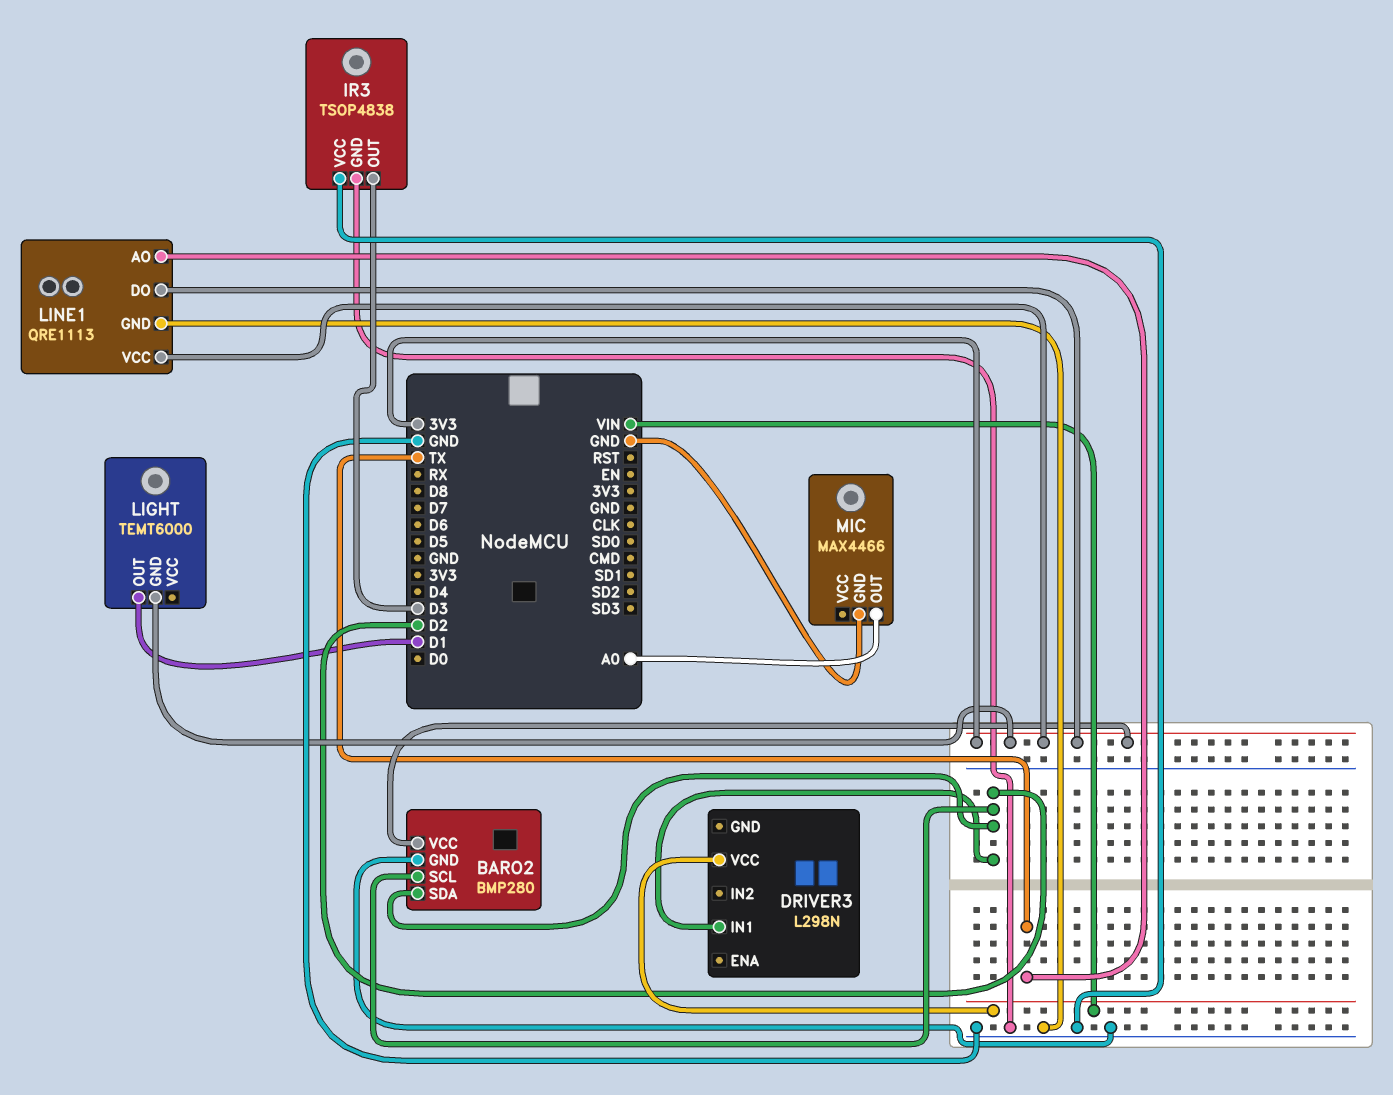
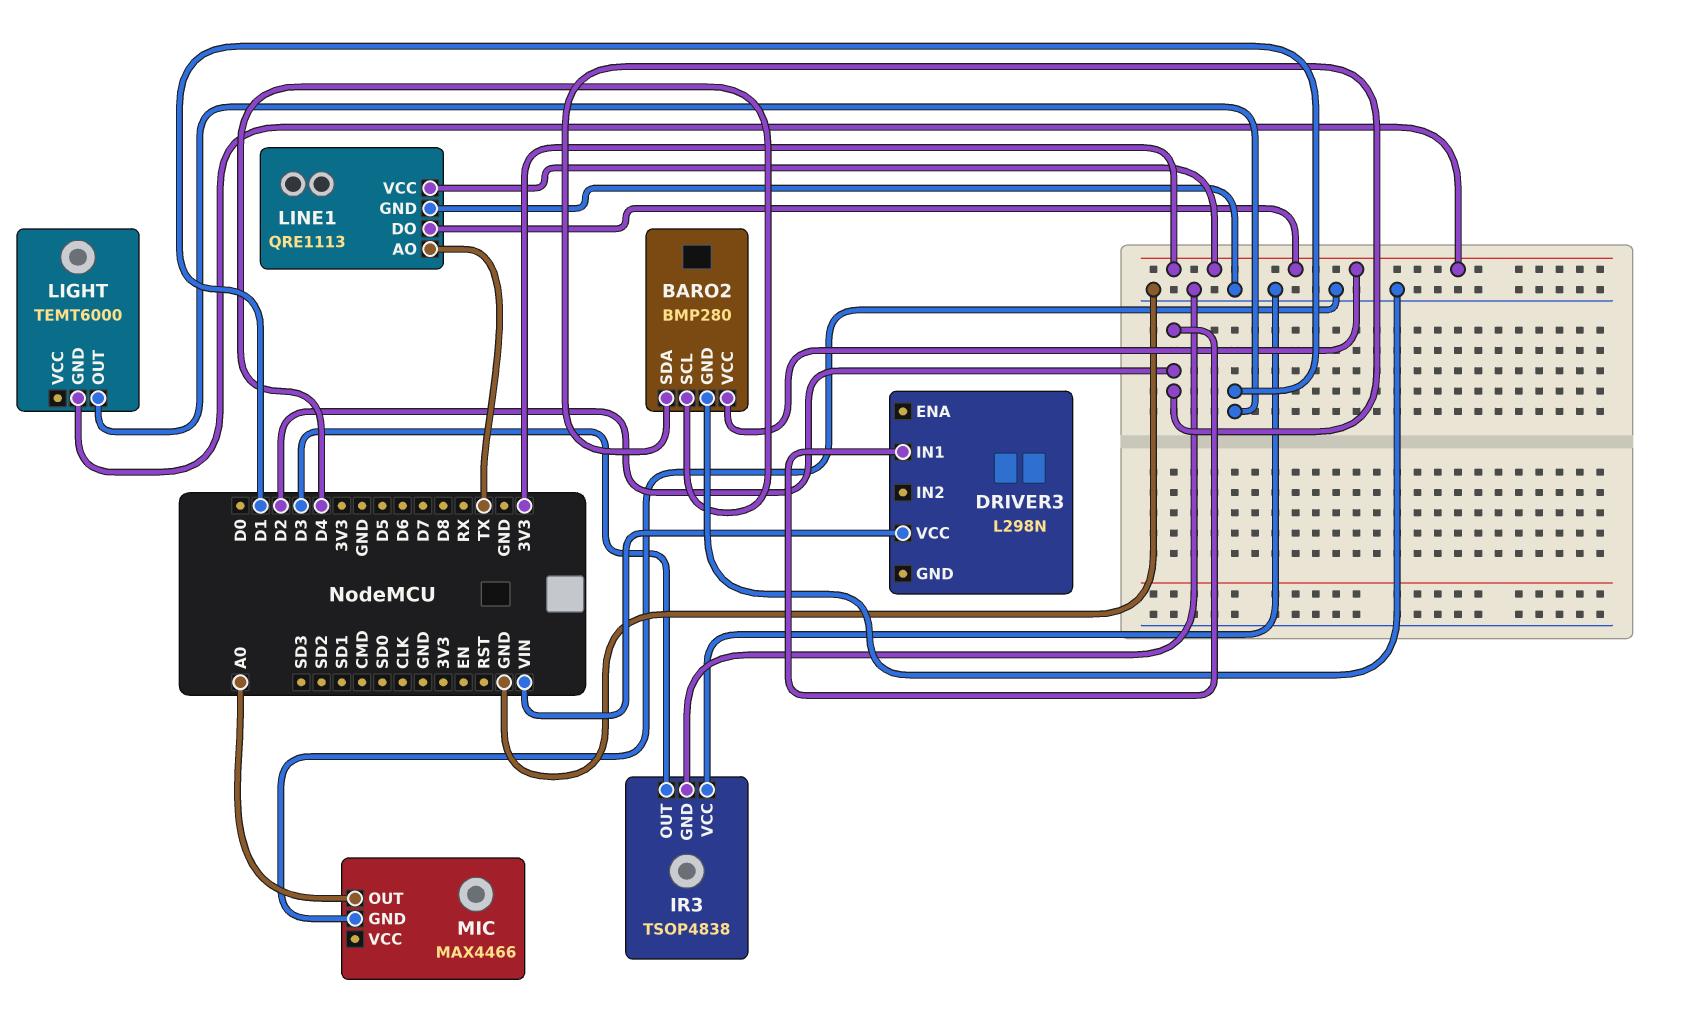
BARO2 pin SCL: D2 -> D4

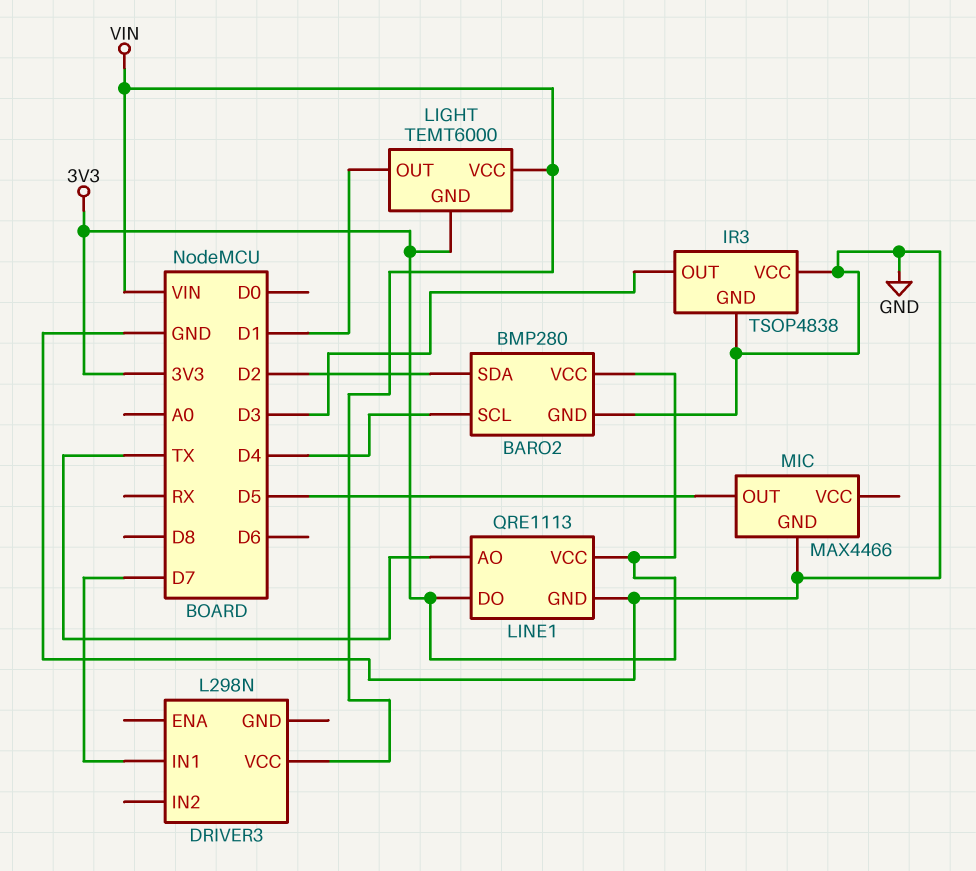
DRIVER3 pin IN1: D2 -> D7
LIGHT pin VCC: none -> VIN
MIC pin OUT: A0 -> D5

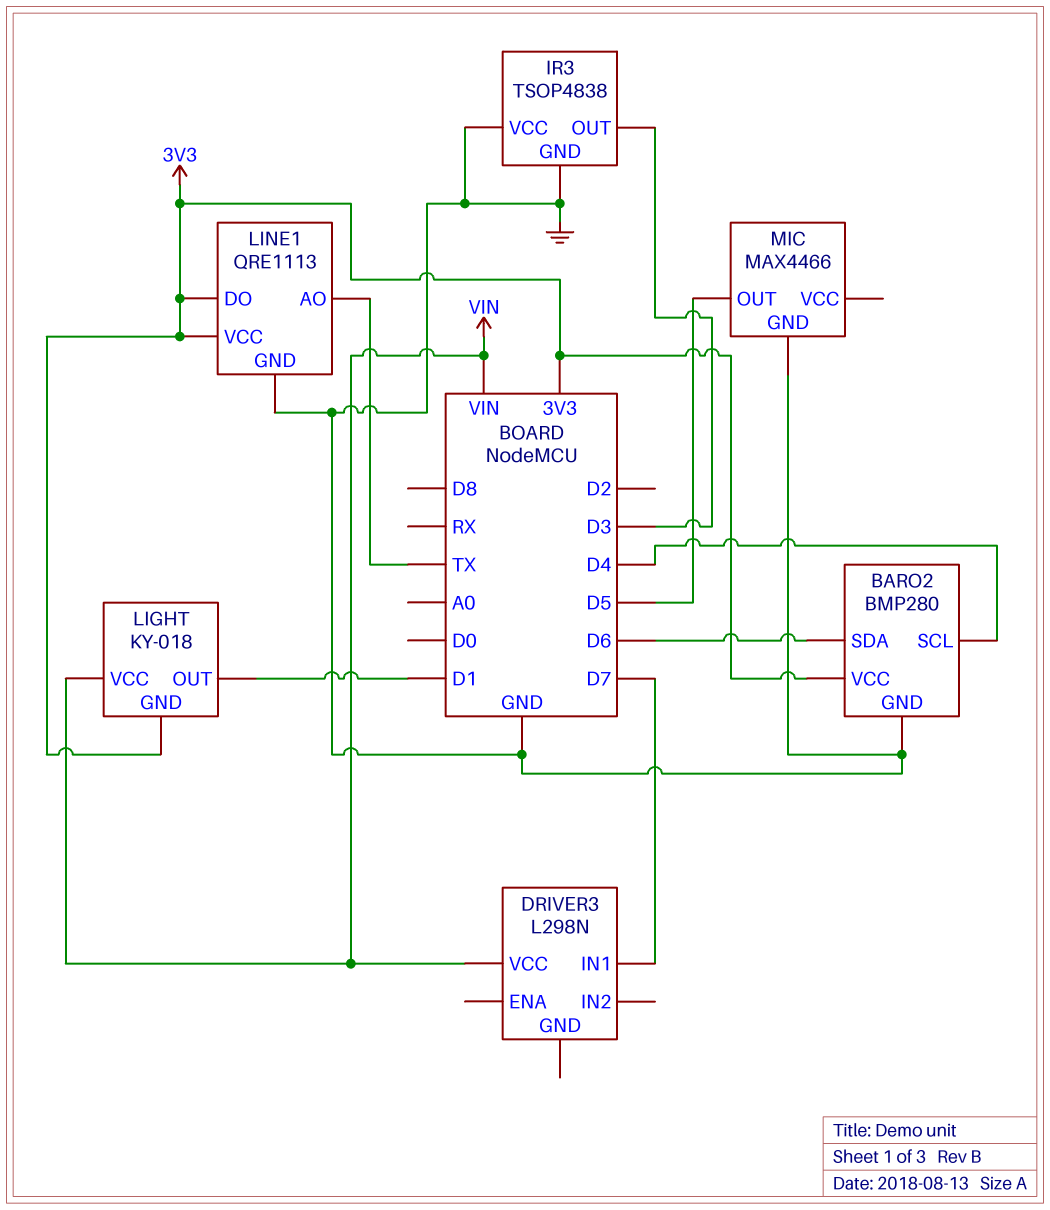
BARO2 pin SDA: D2 -> D6
LIGHT: TEMT6000 -> KY-018

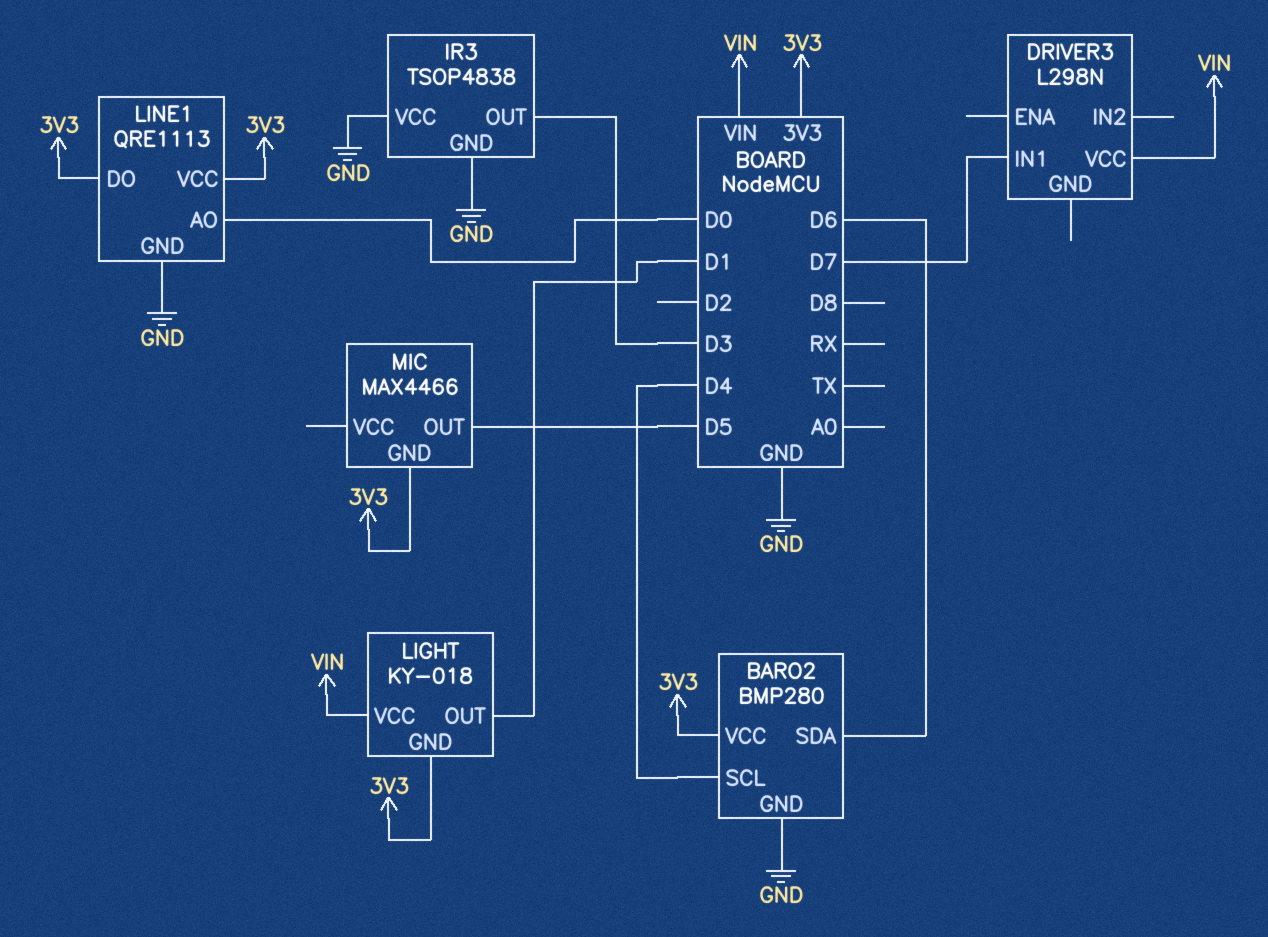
LINE1 pin AO: TX -> D0
MIC pin GND: GND -> 3V3

